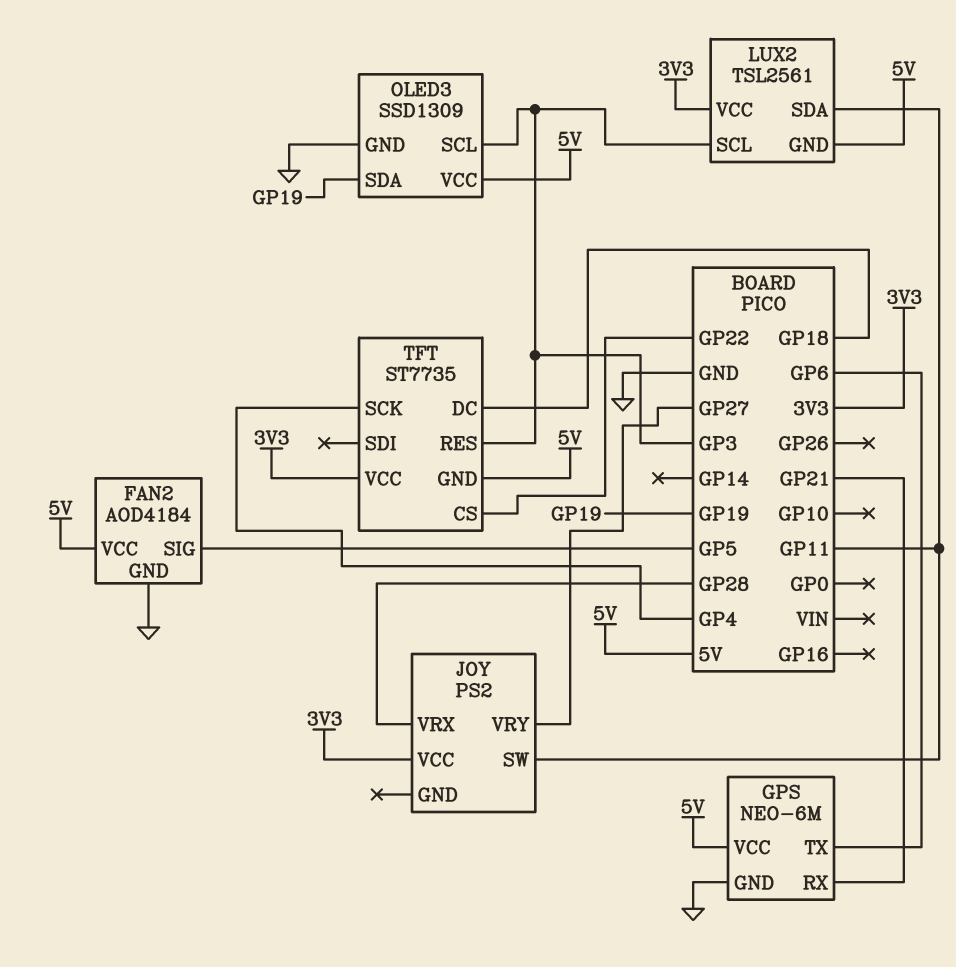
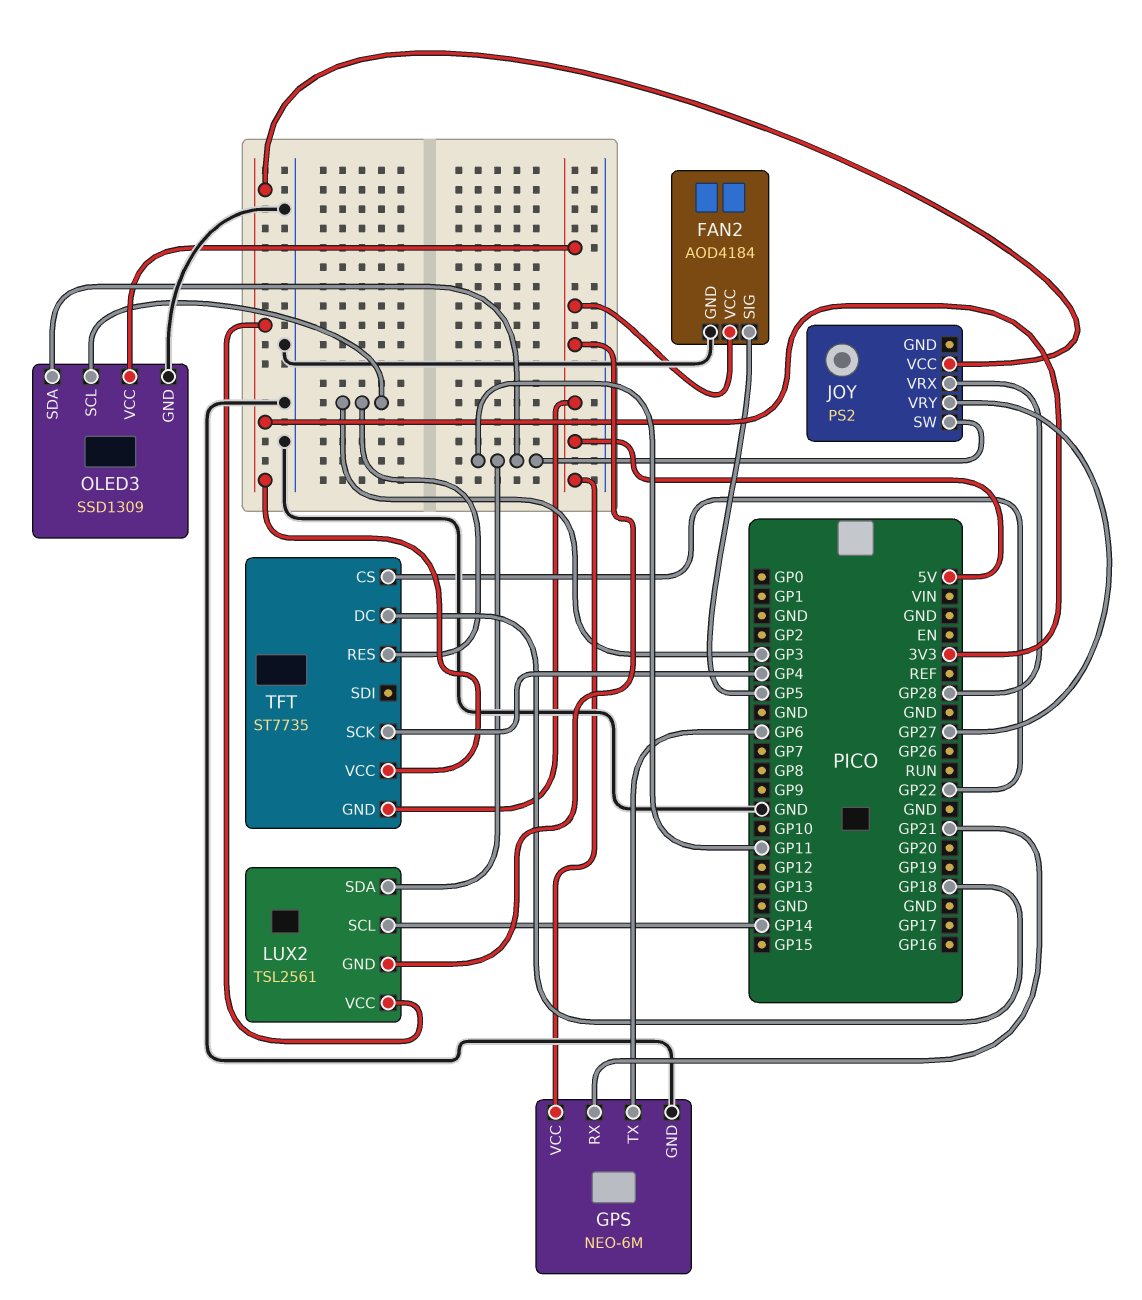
LUX2 pin SCL: GP3 -> GP14
OLED3 pin SDA: GP19 -> GP11

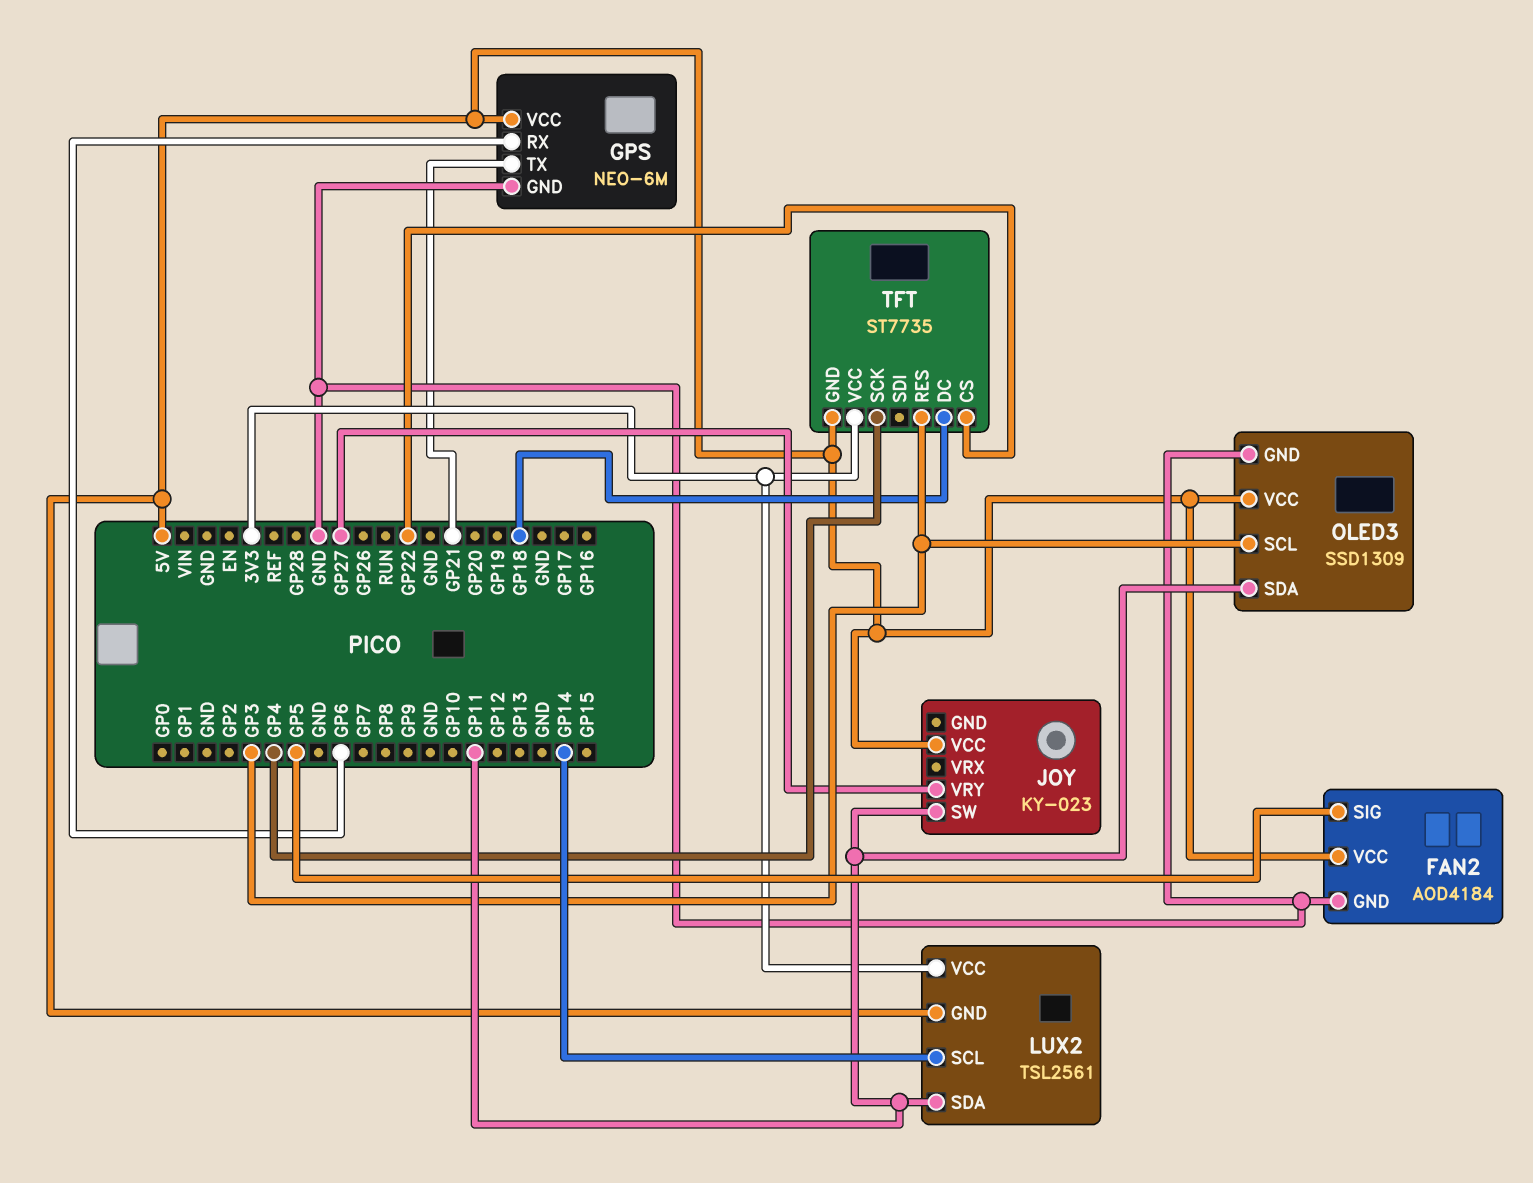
GPS pin RX: GP21 -> GP6
GPS pin TX: GP6 -> GP21
JOY: PS2 -> KY-023
JOY pin VCC: 3V3 -> 5V
JOY pin VRX: GP28 -> none

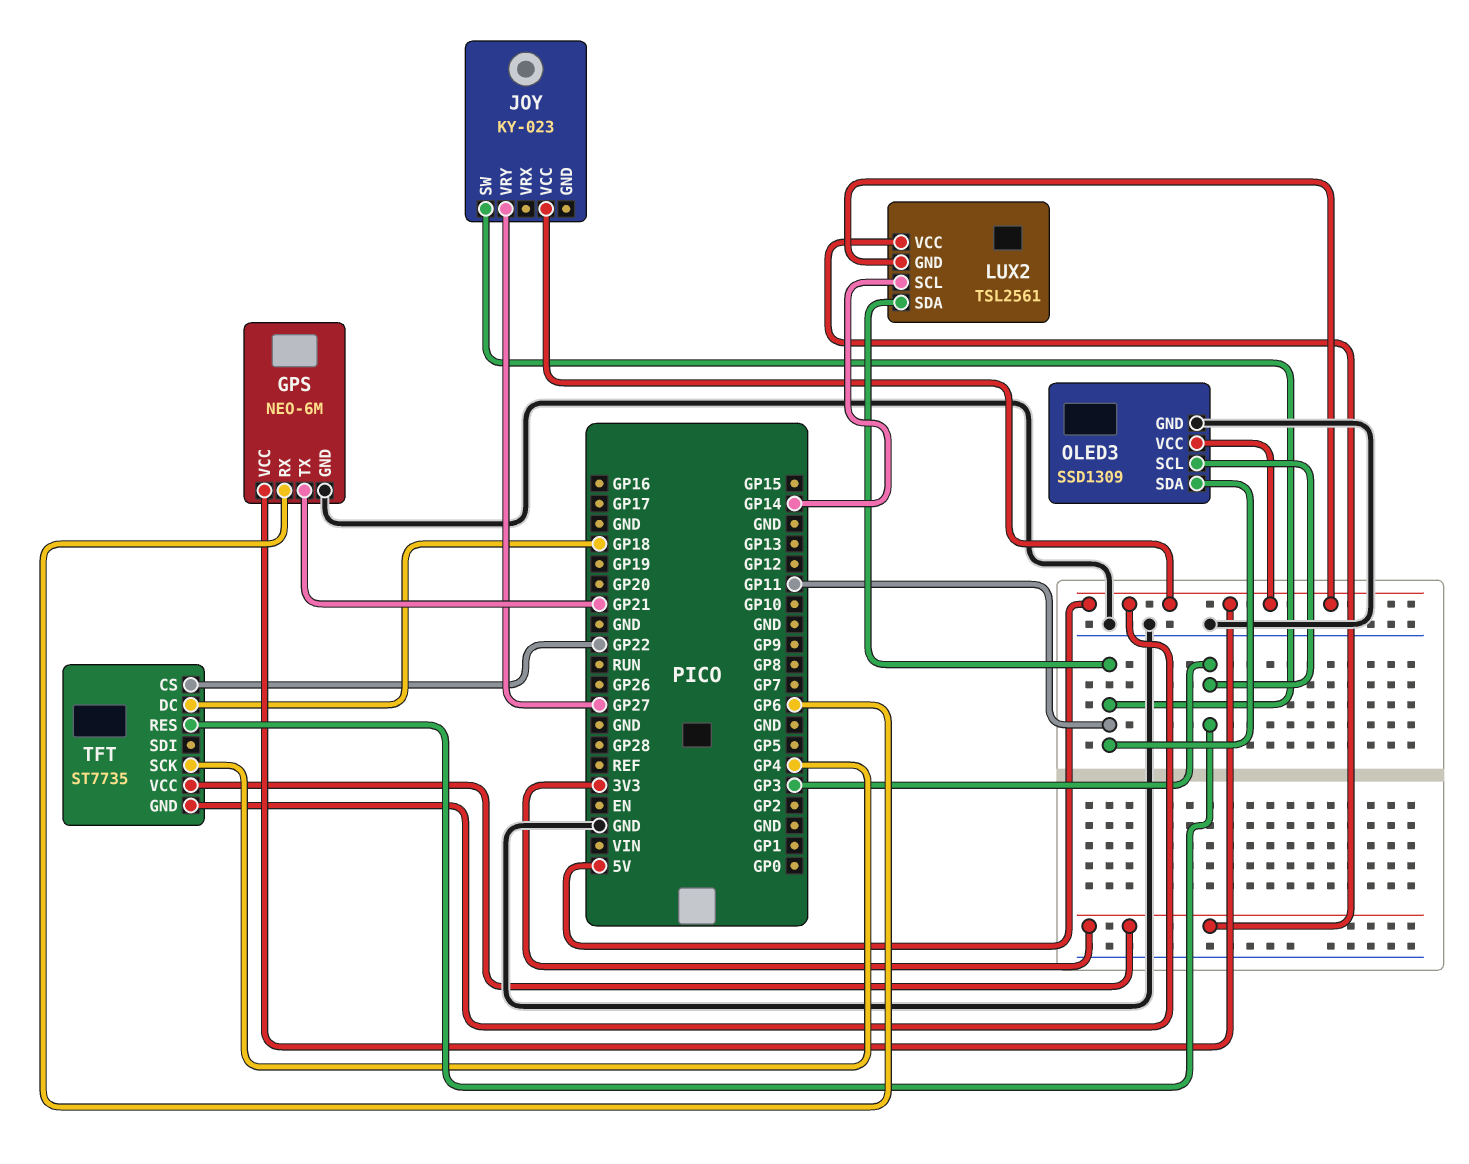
FAN2: AOD4184 -> none
FAN2 pin GND: GND -> none
FAN2 pin SIG: GP5 -> none
FAN2 pin VCC: 5V -> none

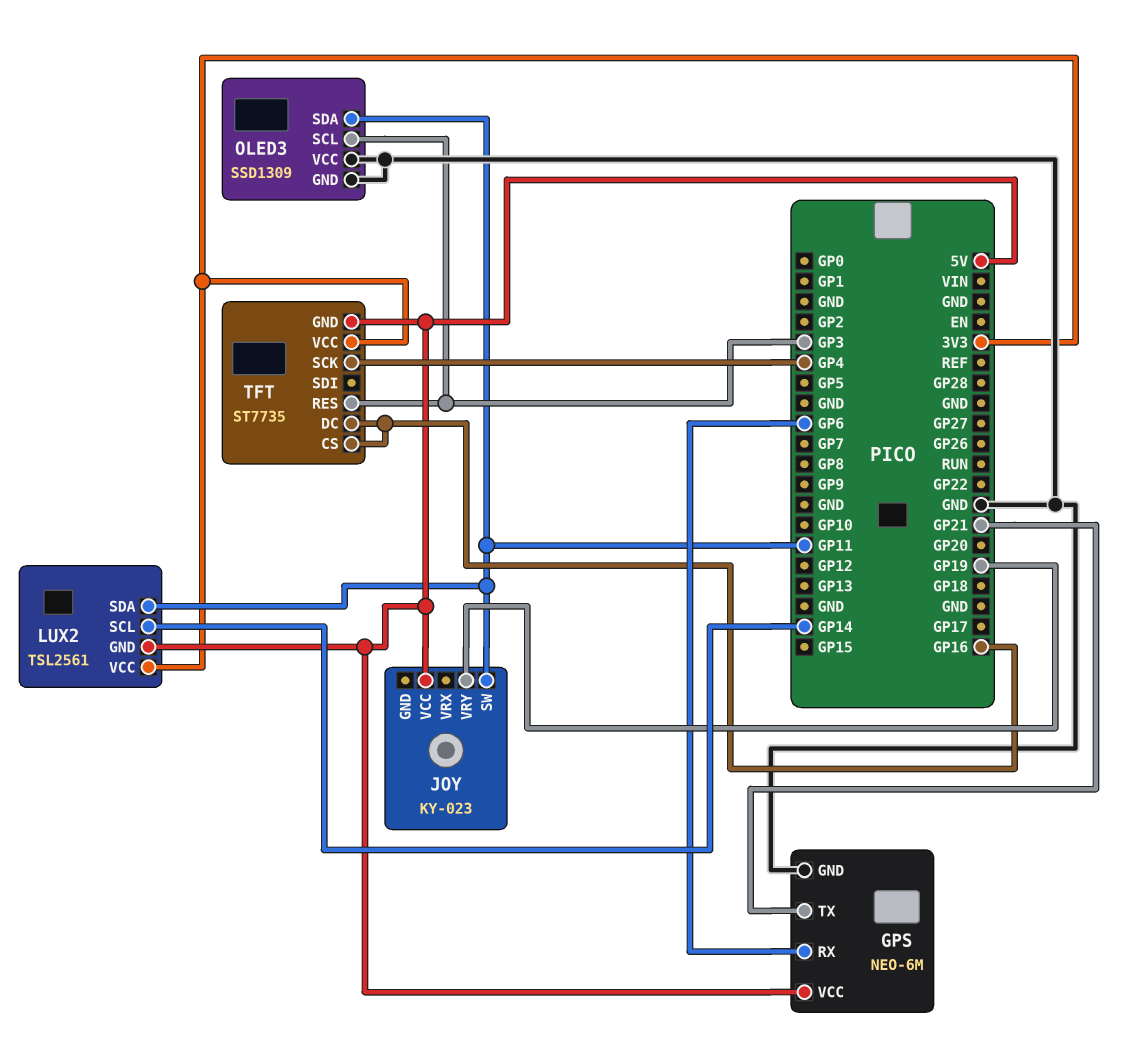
JOY pin VRY: GP27 -> GP19
OLED3 pin VCC: 5V -> GND
TFT pin CS: GP22 -> GP16
TFT pin DC: GP18 -> GP16

